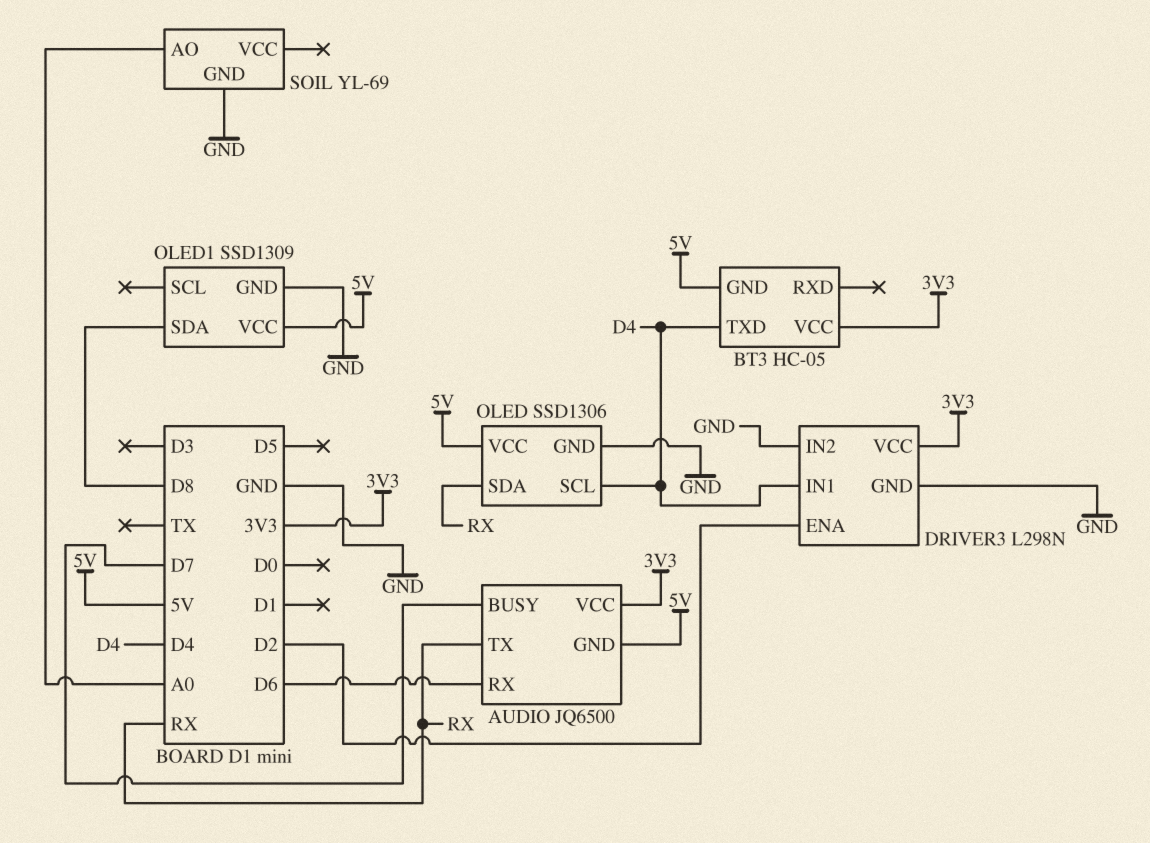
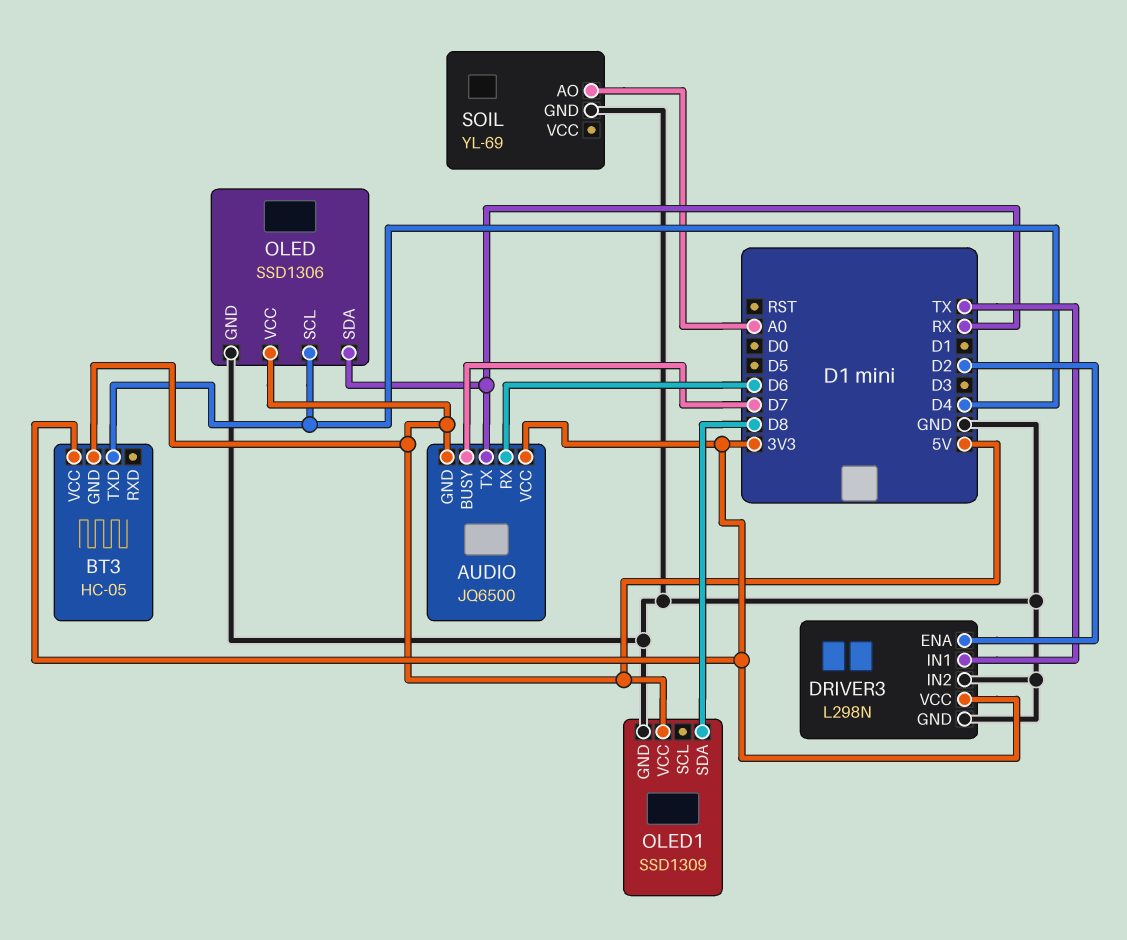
DRIVER3 pin IN1: D4 -> TX

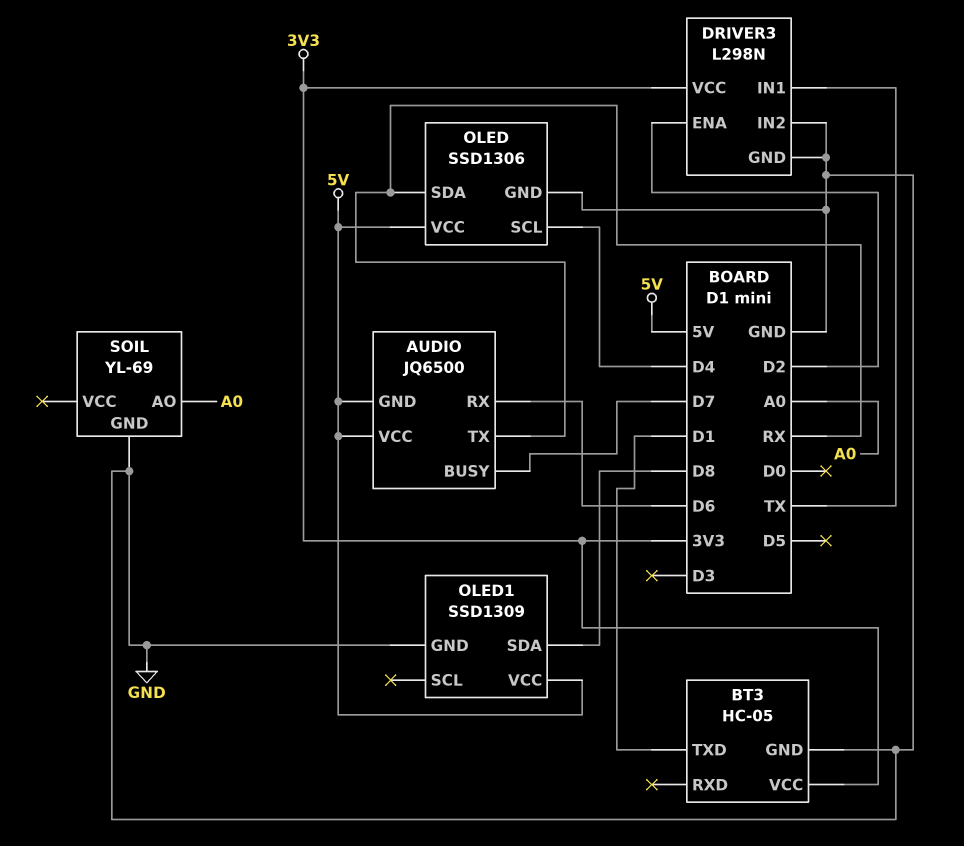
AUDIO pin VCC: 3V3 -> 5V
BT3 pin GND: 5V -> GND
BT3 pin TXD: D4 -> D1

